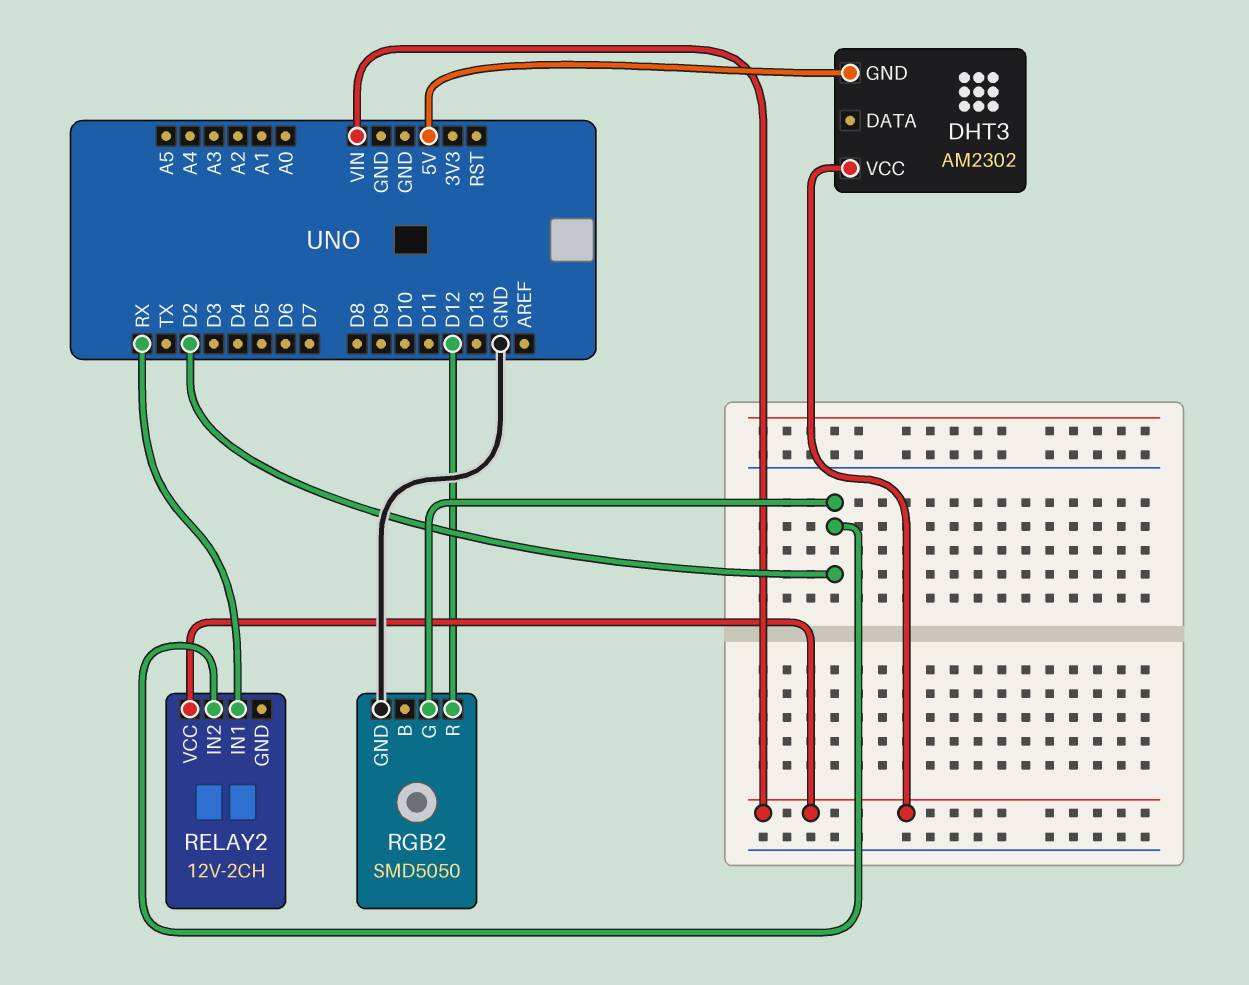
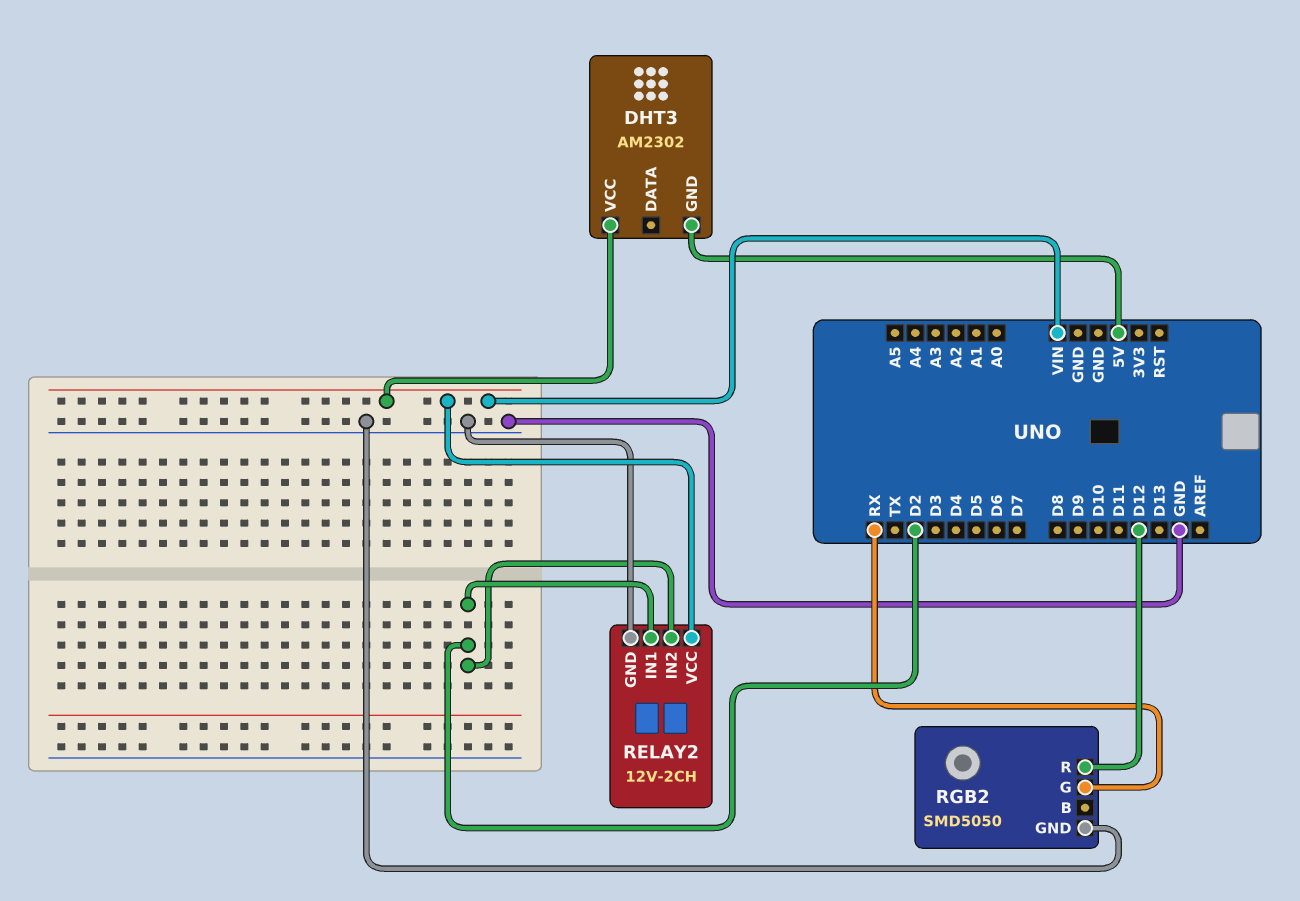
RELAY2 pin GND: none -> GND
RELAY2 pin IN1: RX -> D2
RGB2 pin G: D2 -> RX

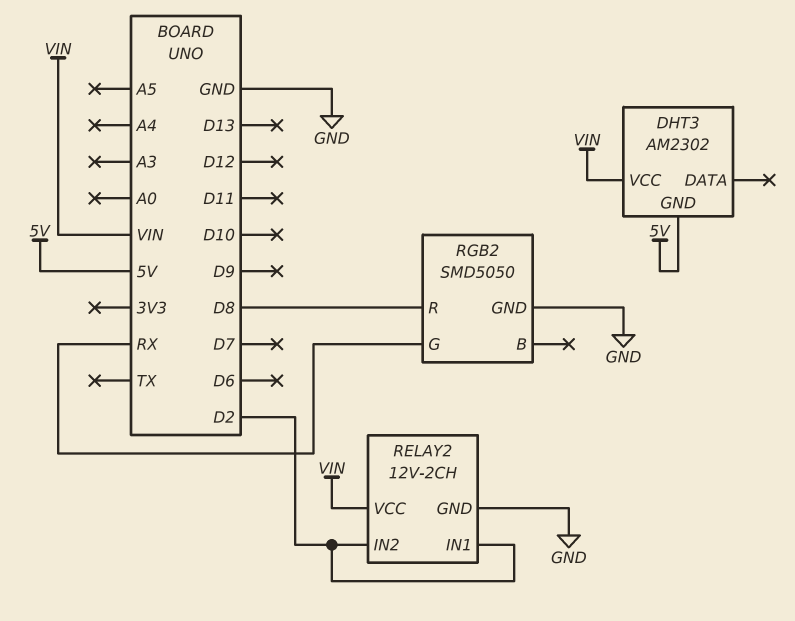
RGB2 pin R: D12 -> D8

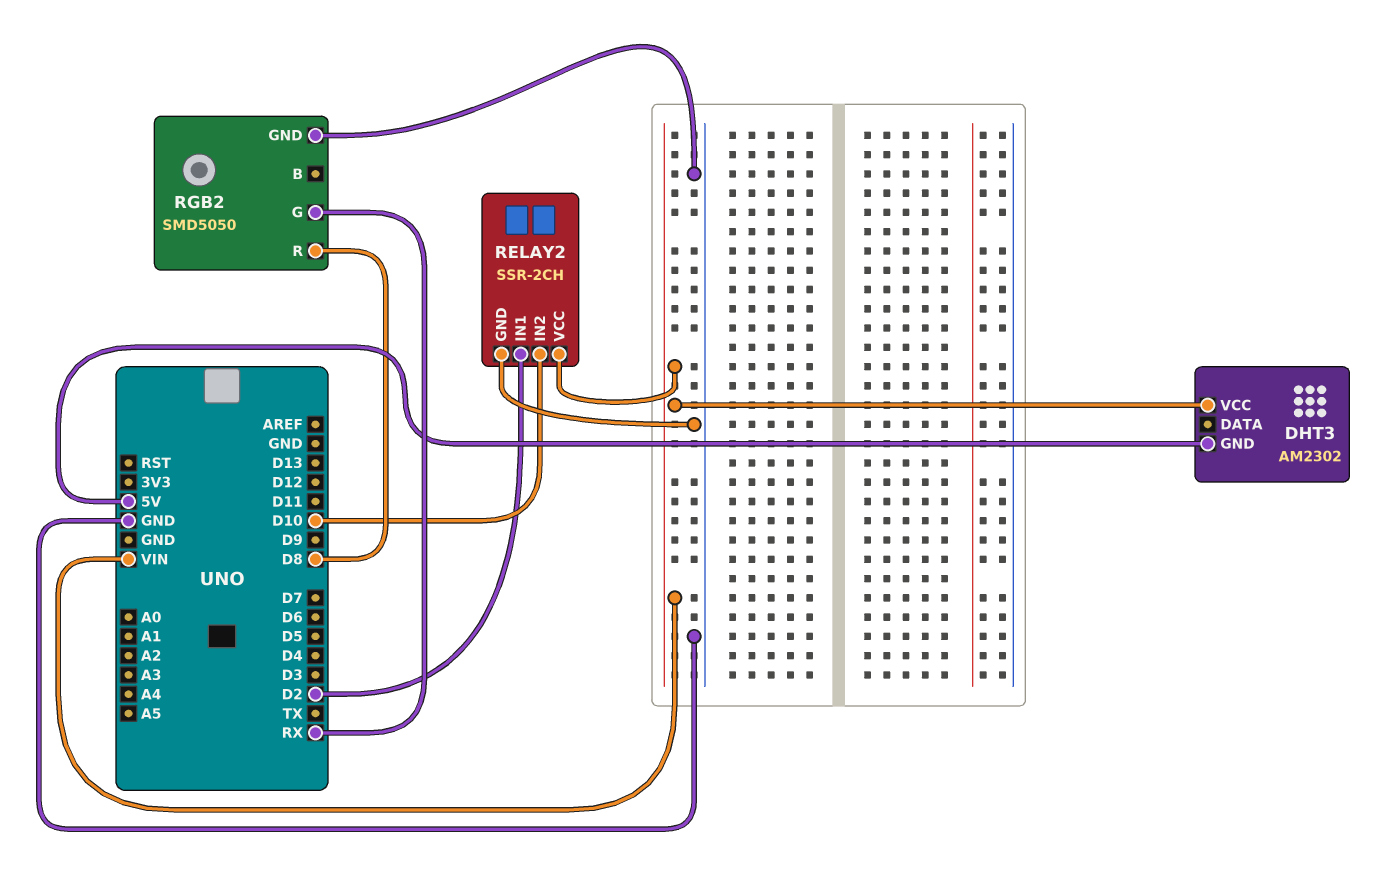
RELAY2: 12V-2CH -> SSR-2CH
RELAY2 pin IN2: D2 -> D10

